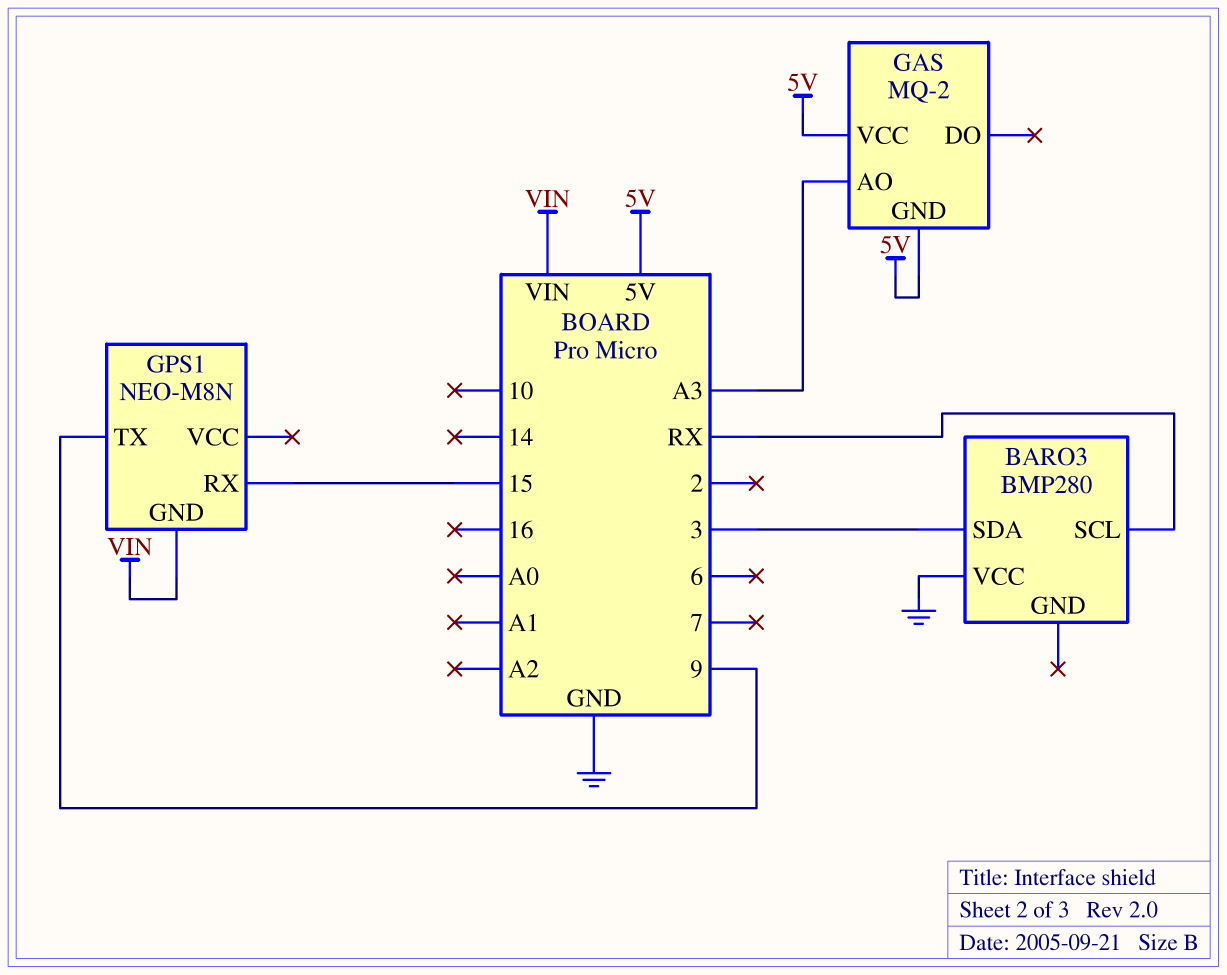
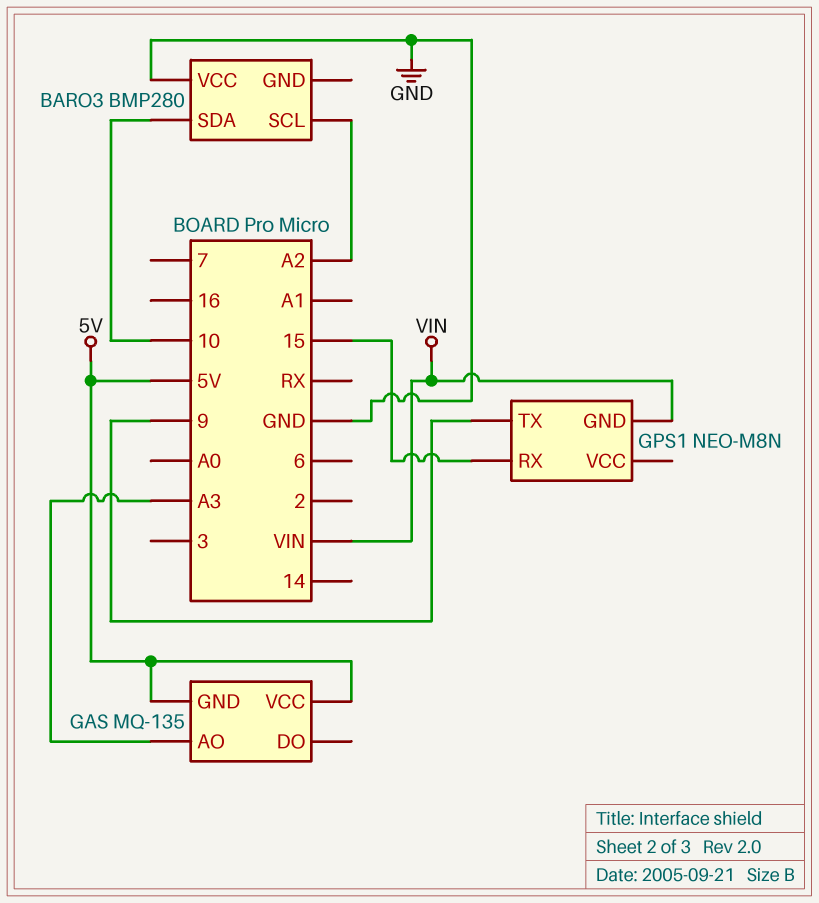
BARO3 pin SCL: RX -> A2
BARO3 pin SDA: 3 -> 10
GAS: MQ-2 -> MQ-135

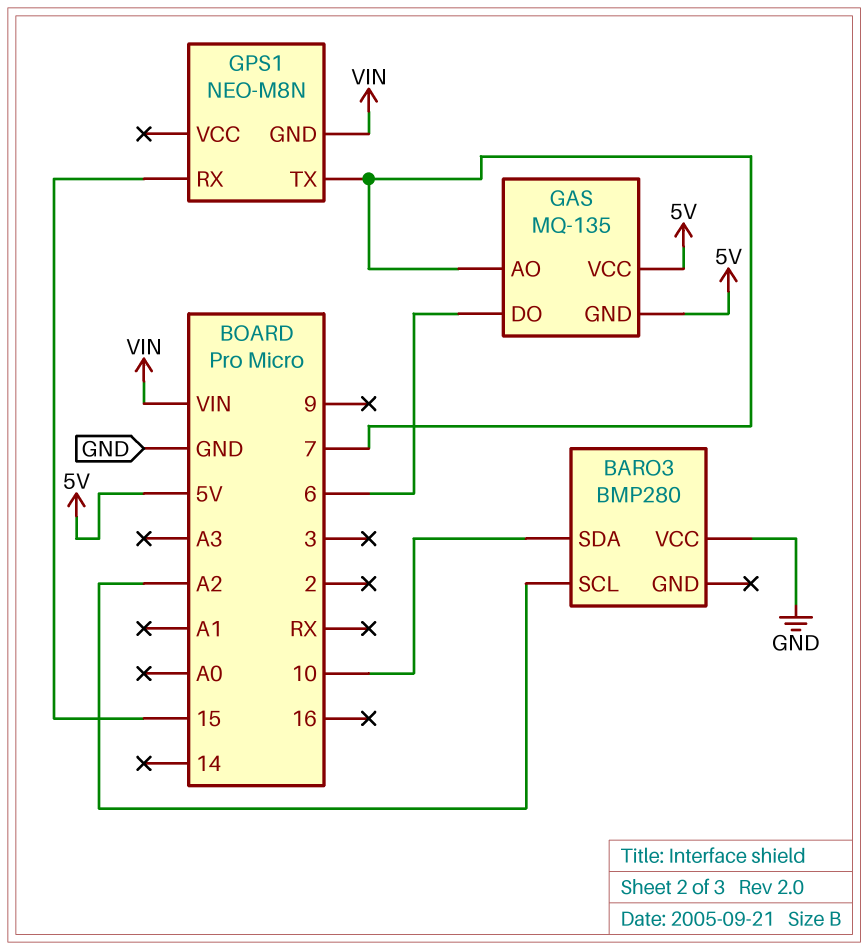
GAS pin AO: A3 -> 7
GAS pin DO: none -> 6
GPS1 pin TX: 9 -> 7

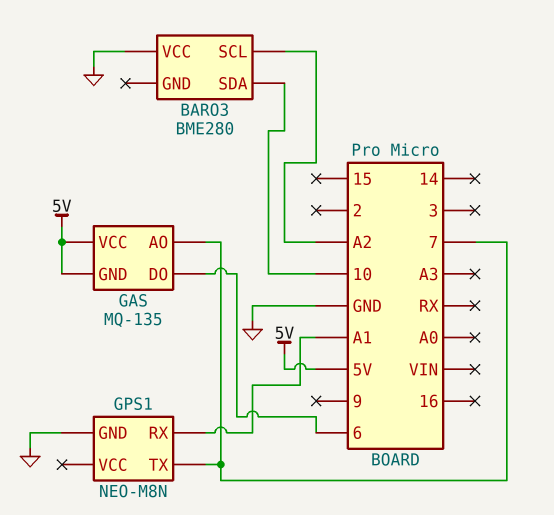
BARO3: BMP280 -> BME280
GPS1 pin GND: VIN -> GND
GPS1 pin RX: 15 -> A1

